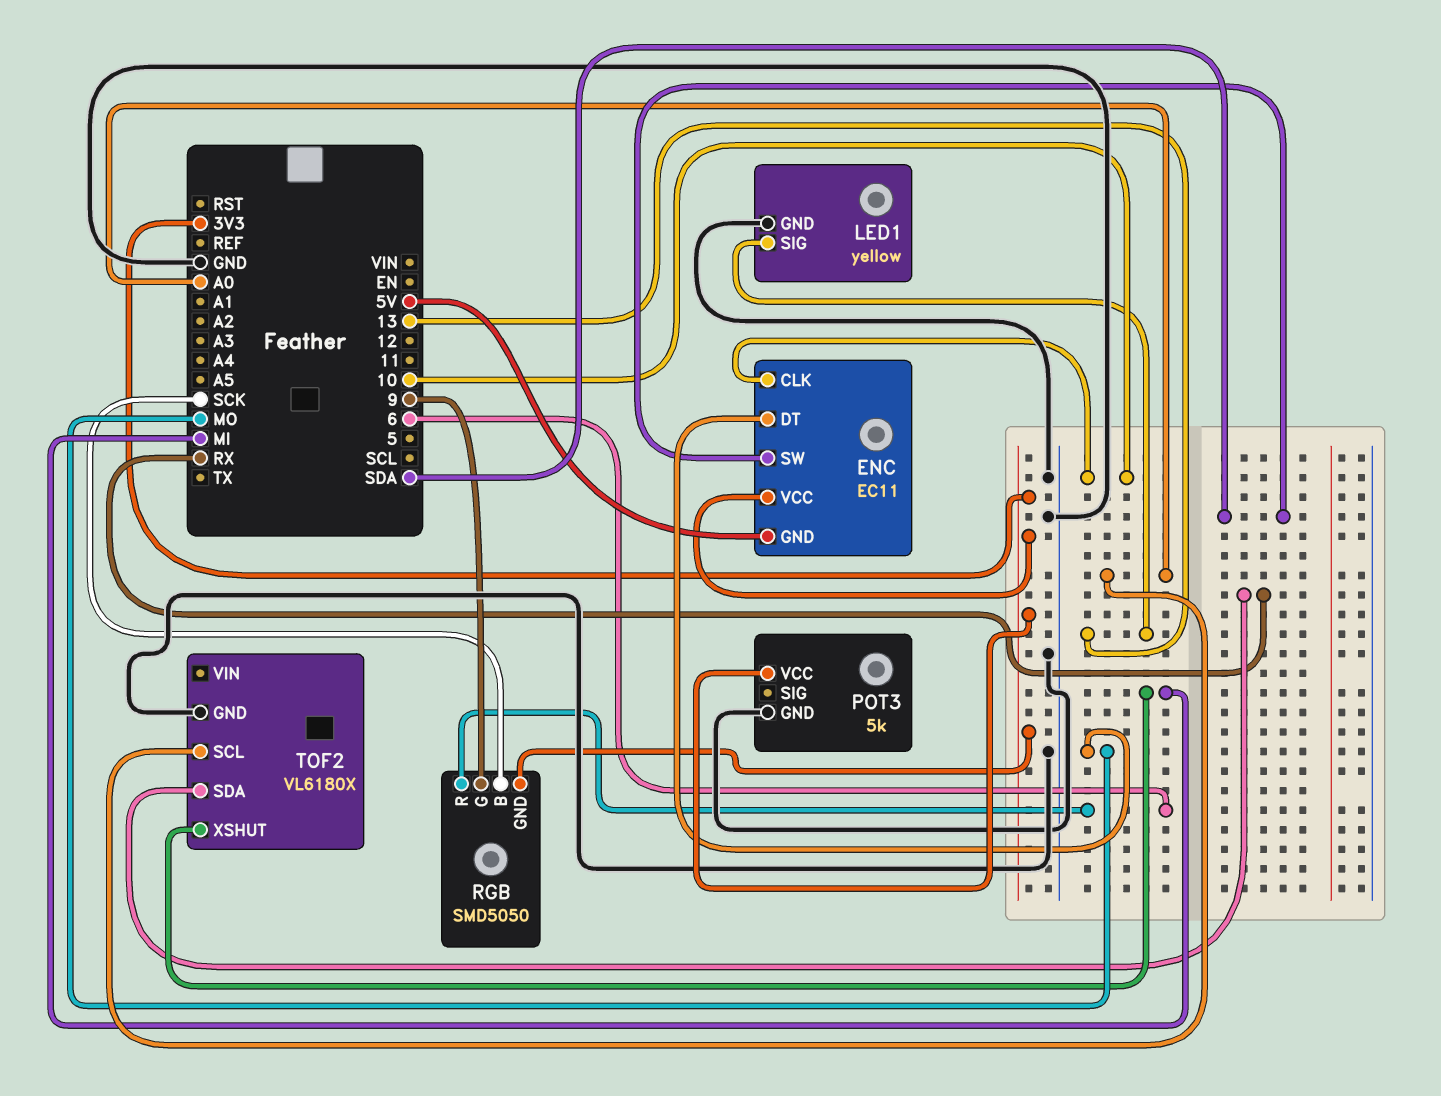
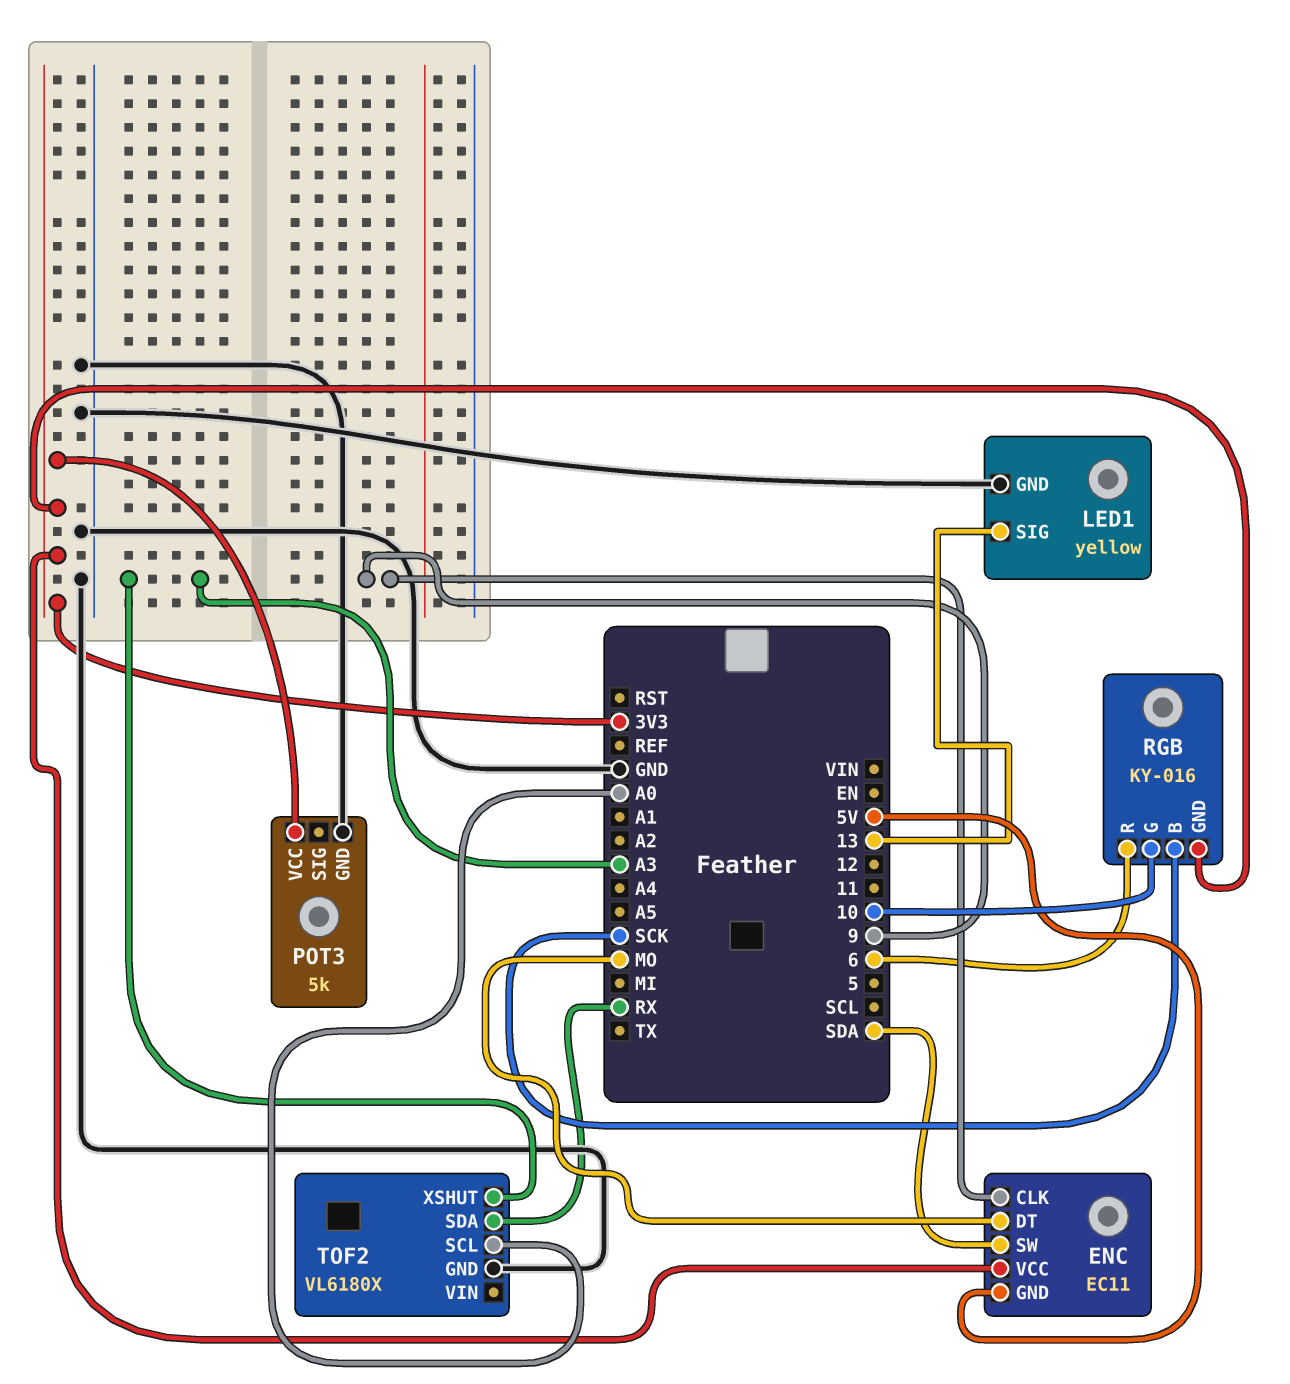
ENC pin CLK: 10 -> 9
RGB: SMD5050 -> KY-016
RGB pin G: 9 -> 10
TOF2 pin XSHUT: MI -> A3

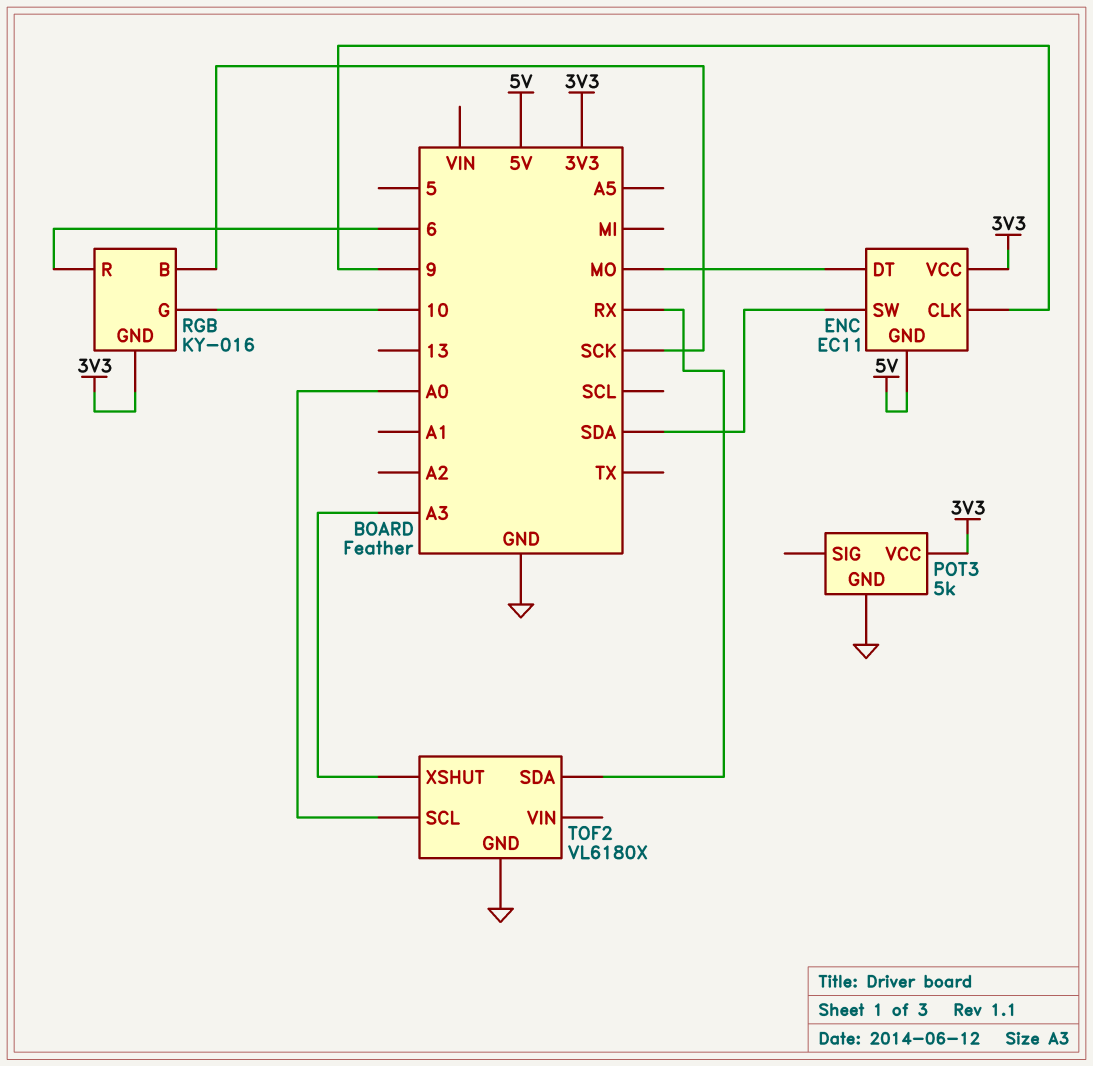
LED1: yellow -> none
LED1 pin GND: GND -> none
LED1 pin SIG: 13 -> none

